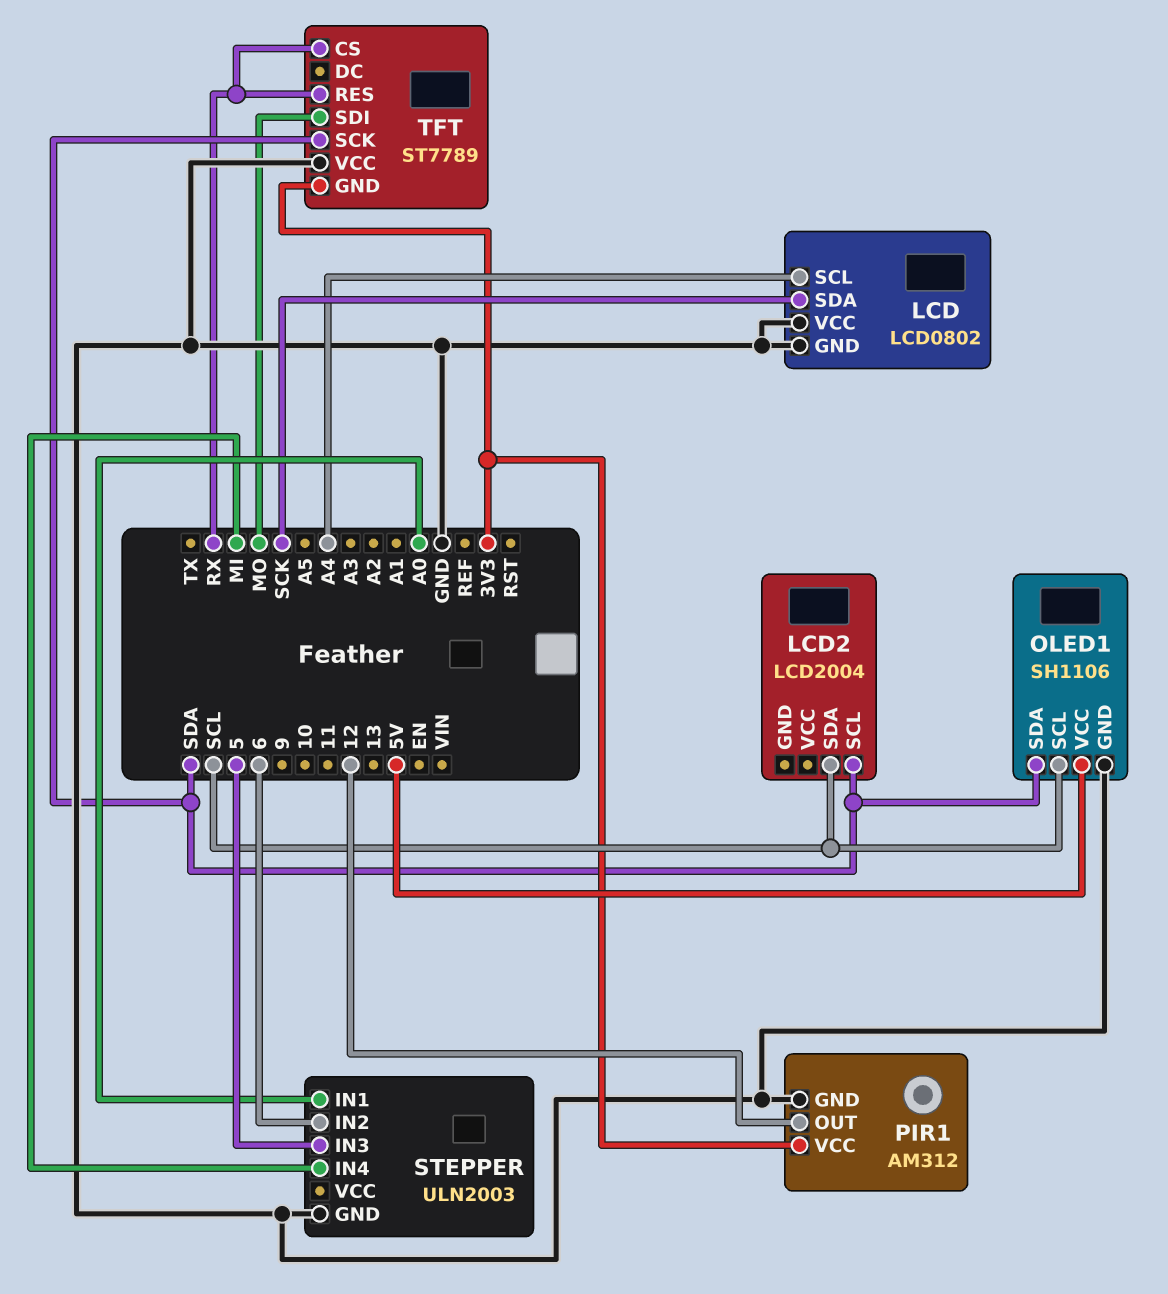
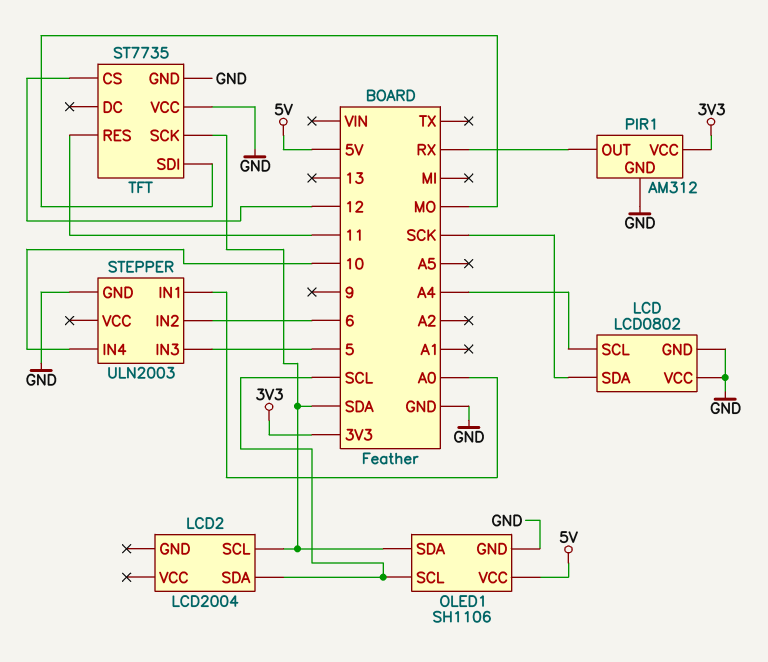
PIR1 pin OUT: 12 -> RX
STEPPER pin IN4: MI -> 10
TFT: ST7789 -> ST7735
TFT pin CS: RX -> 12
TFT pin GND: 3V3 -> GND
TFT pin RES: RX -> 11

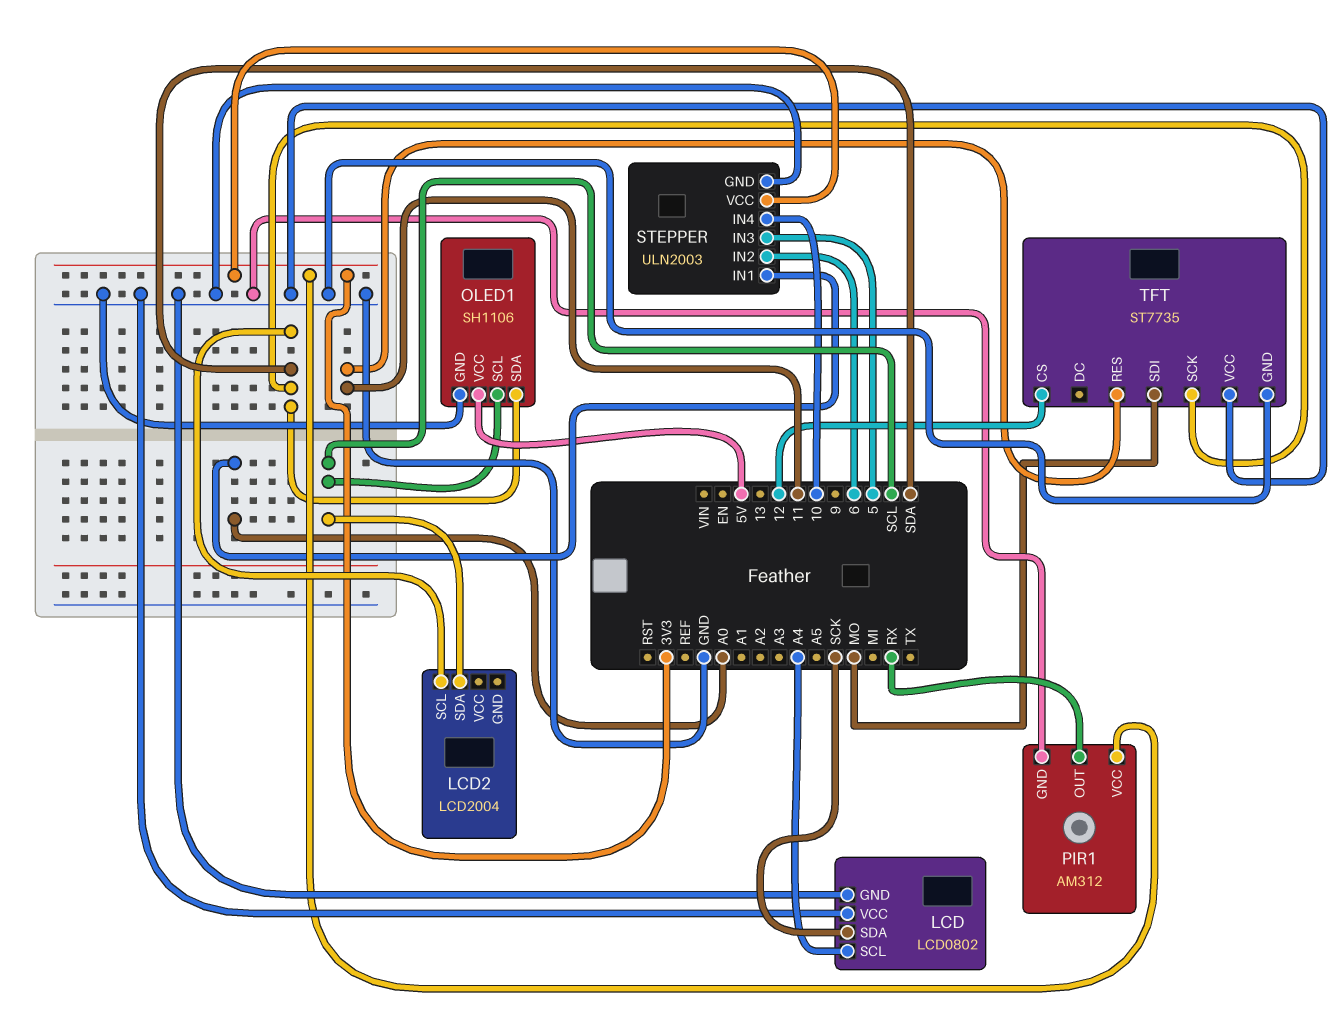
STEPPER pin VCC: none -> 3V3

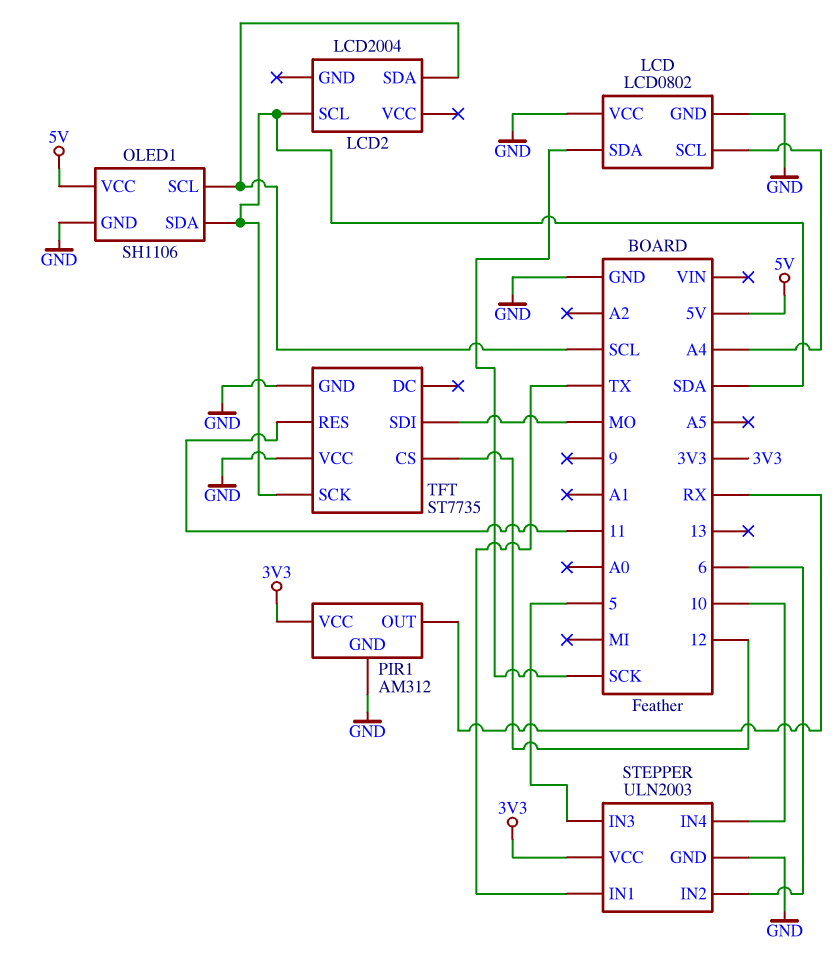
STEPPER pin IN1: A0 -> TX

